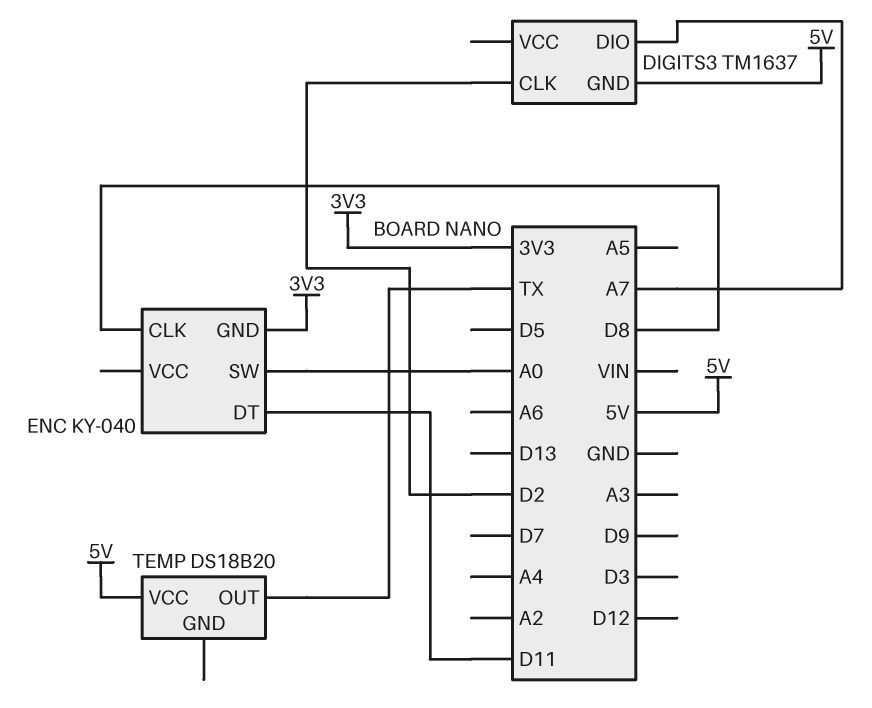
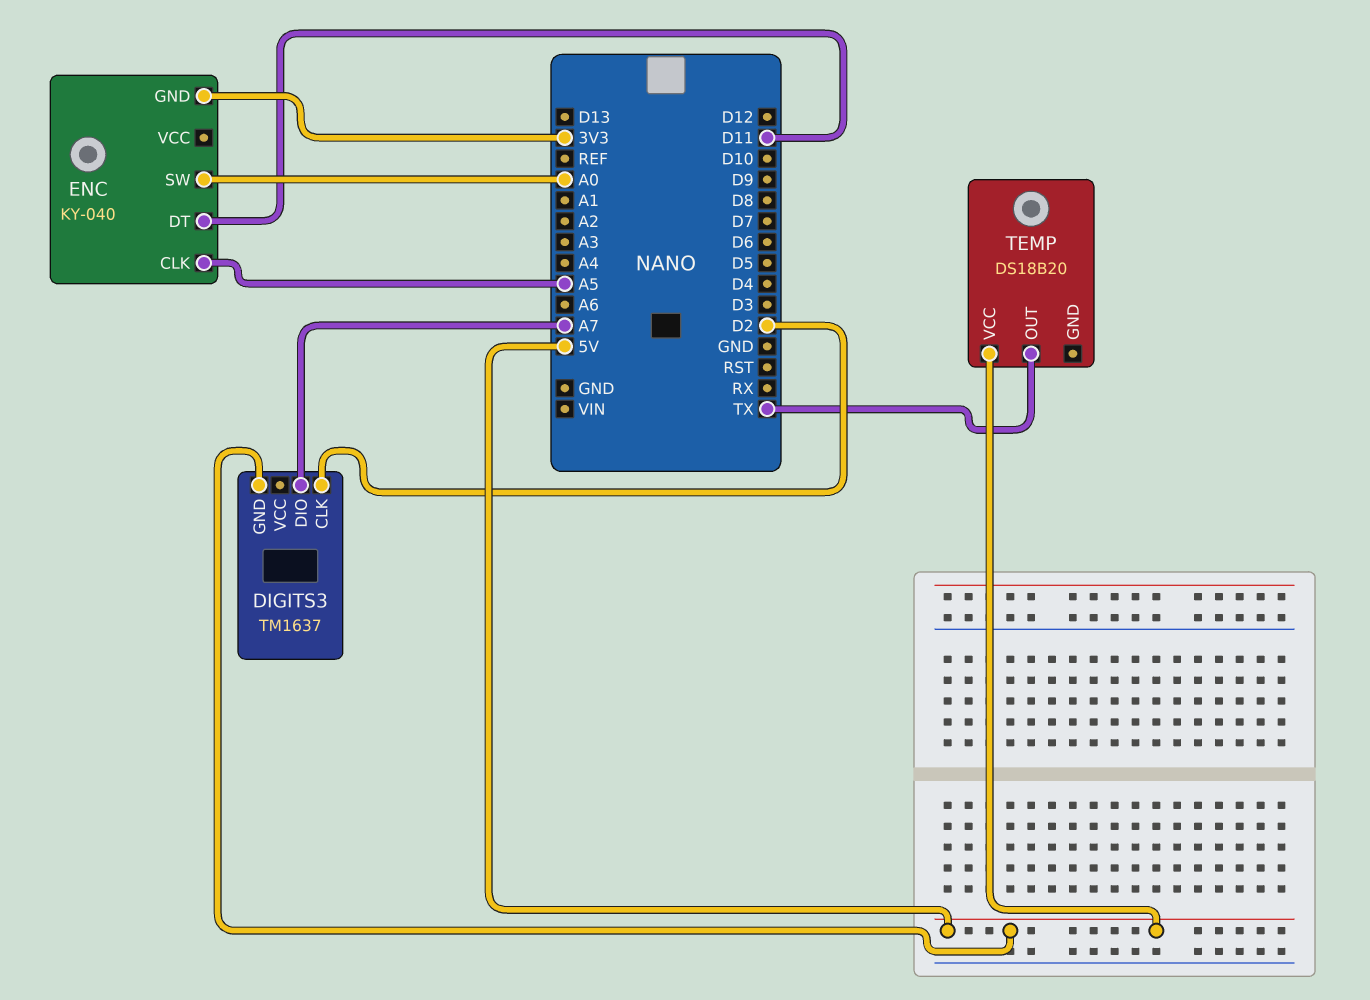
ENC pin CLK: D8 -> A5

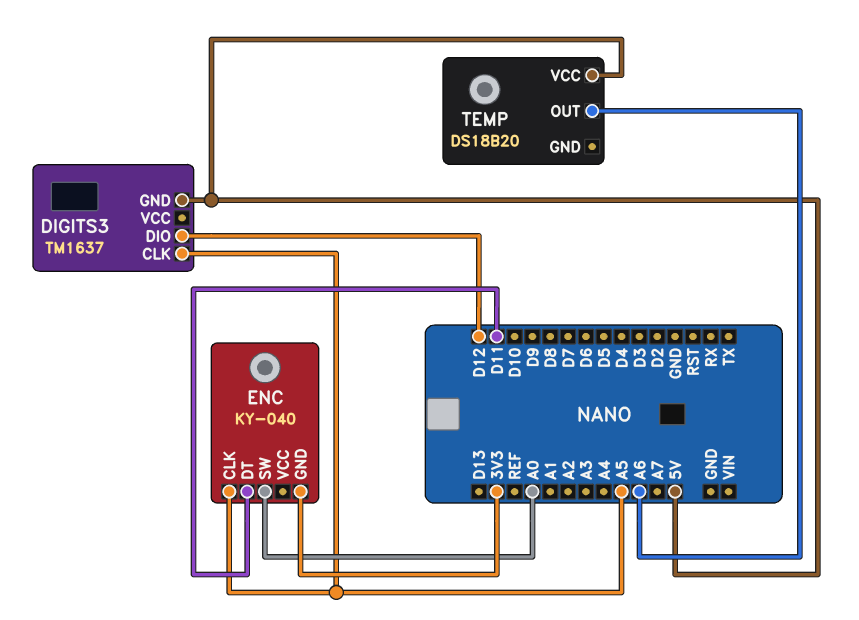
DIGITS3 pin CLK: D2 -> A5
DIGITS3 pin DIO: A7 -> D12
TEMP pin OUT: TX -> A6

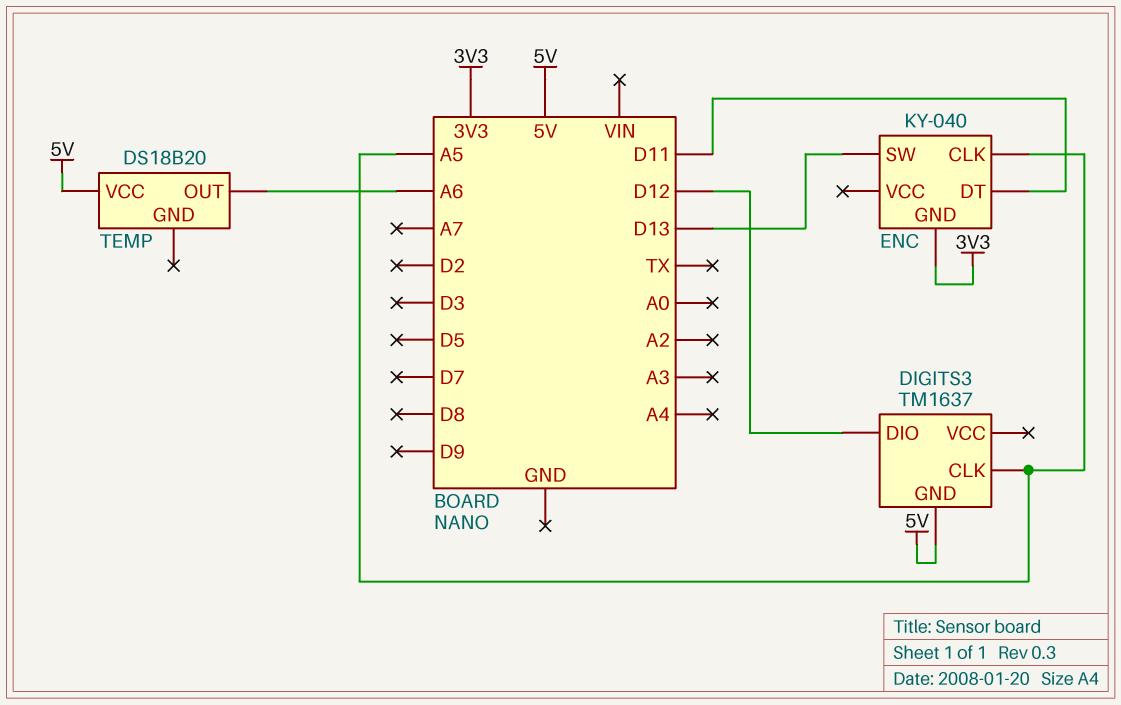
ENC pin SW: A0 -> D13

